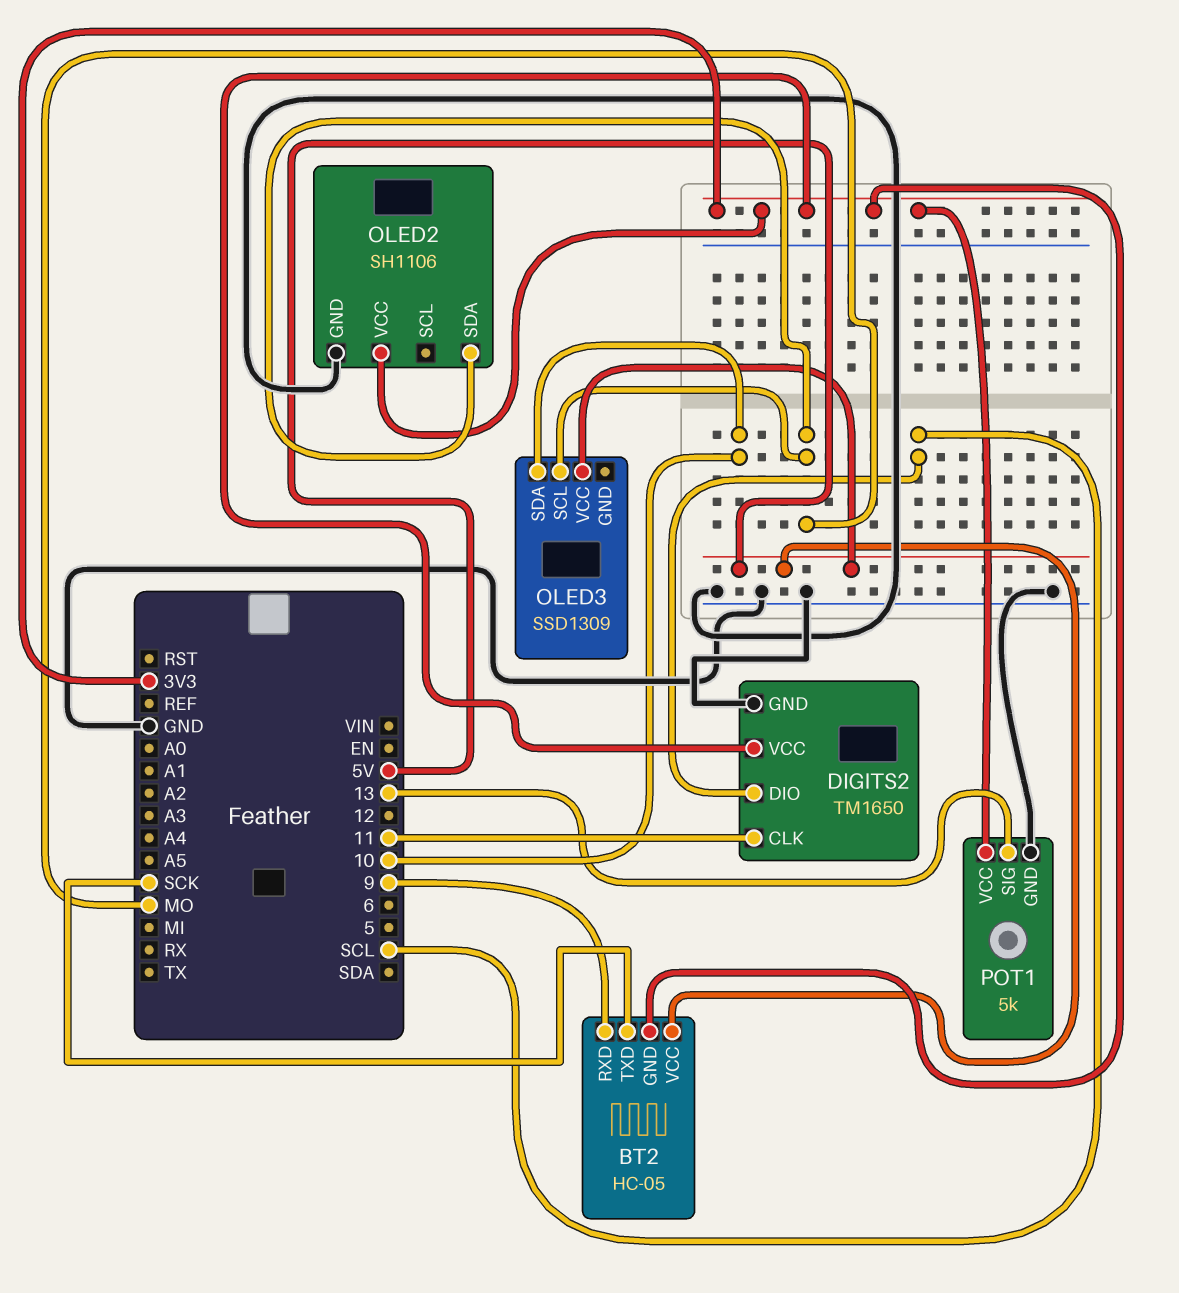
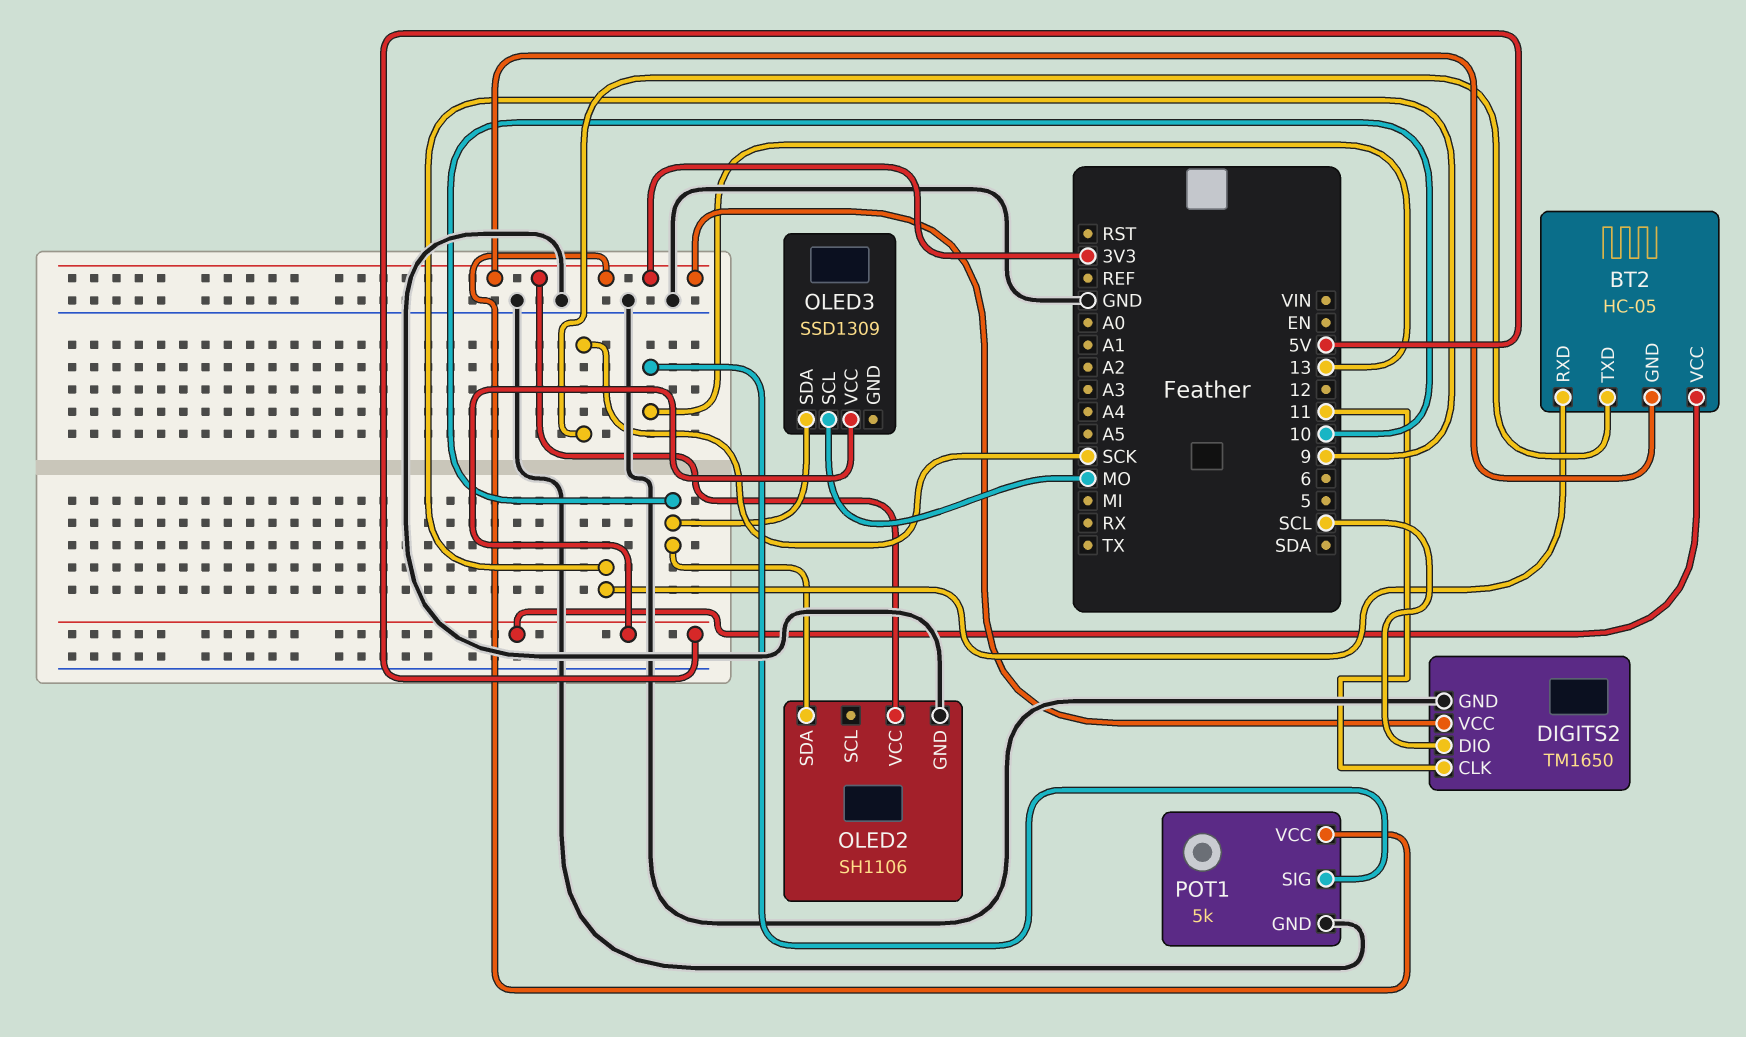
OLED2 pin SDA: MO -> 10

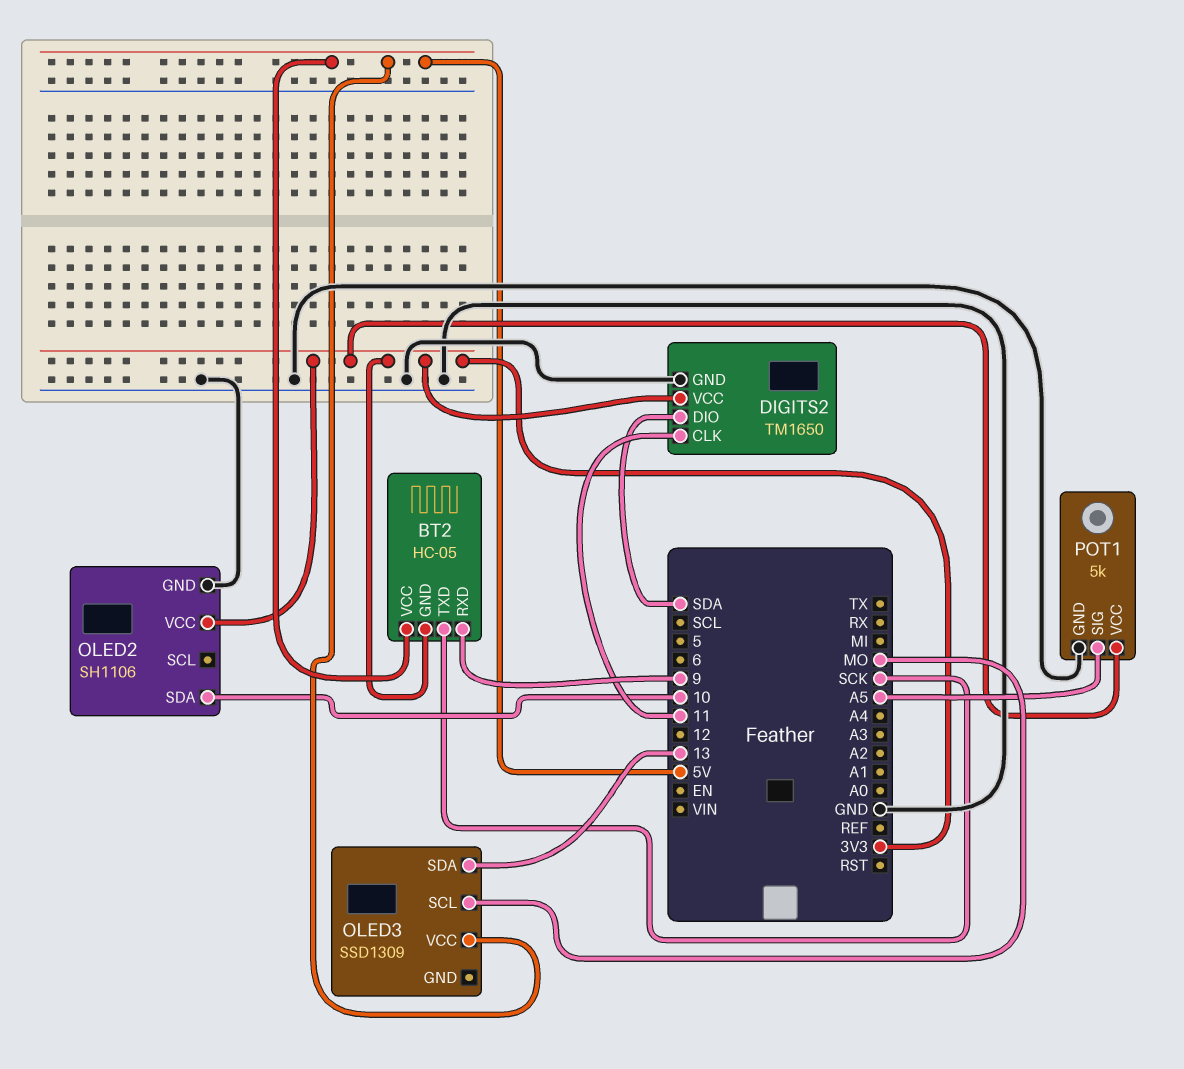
DIGITS2 pin DIO: SCL -> SDA
OLED3 pin SDA: 10 -> 13
POT1 pin SIG: 13 -> A5

